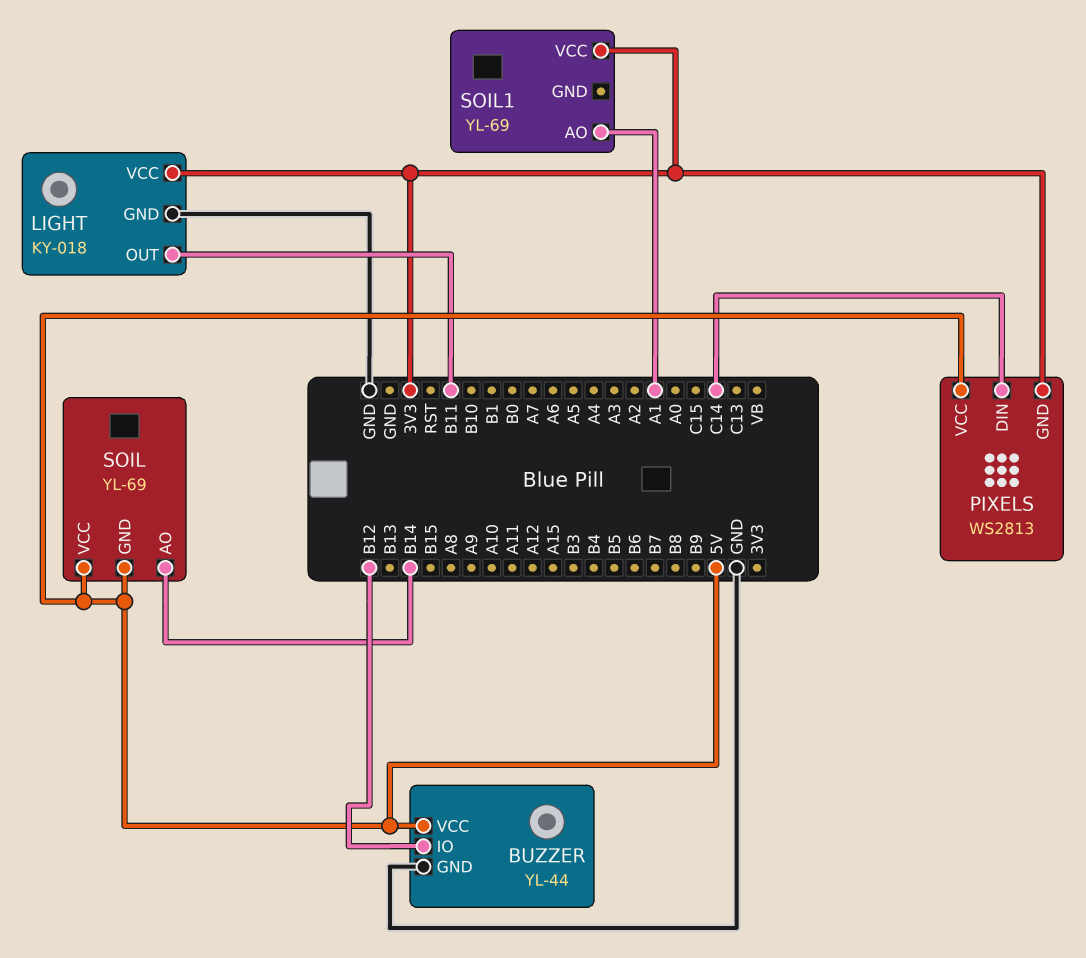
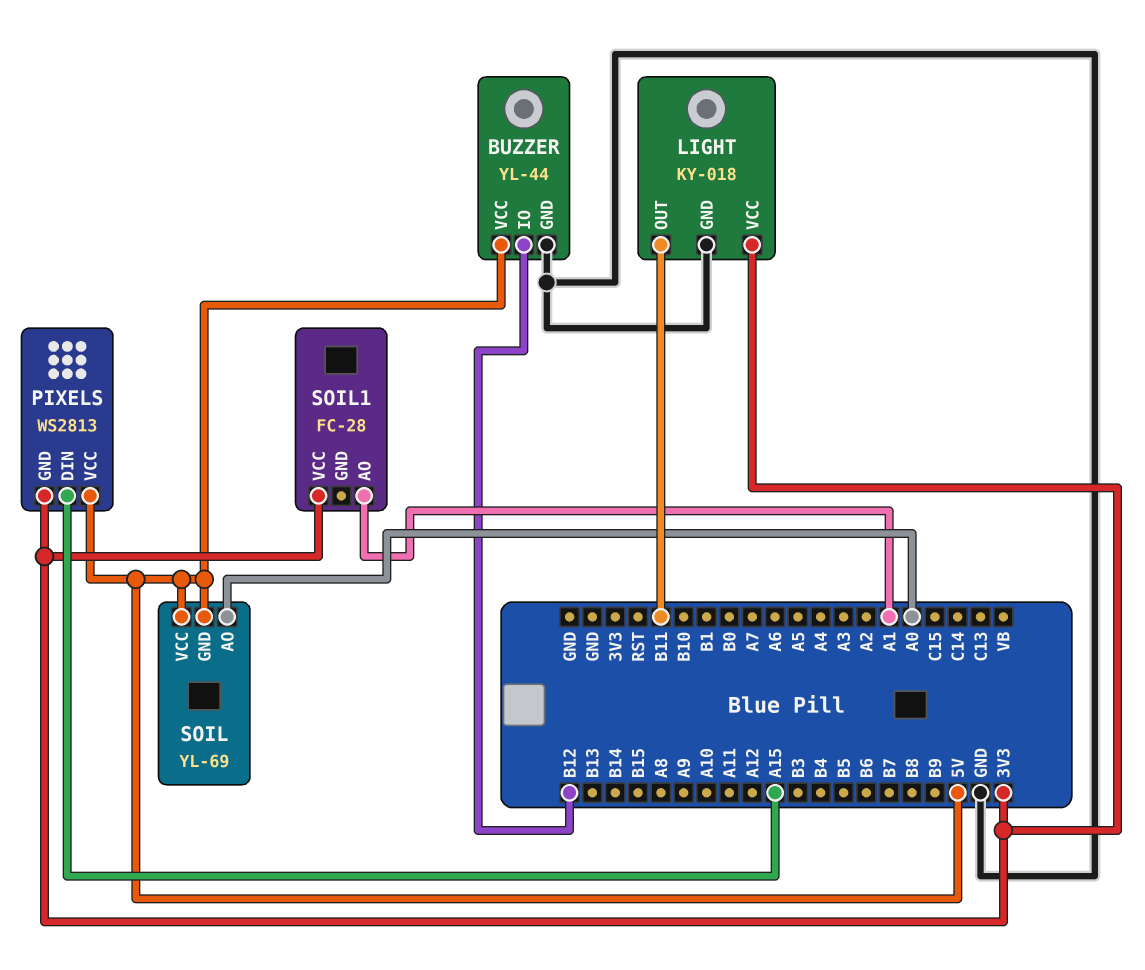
PIXELS pin DIN: C14 -> A15
SOIL pin AO: B14 -> A0
SOIL1: YL-69 -> FC-28

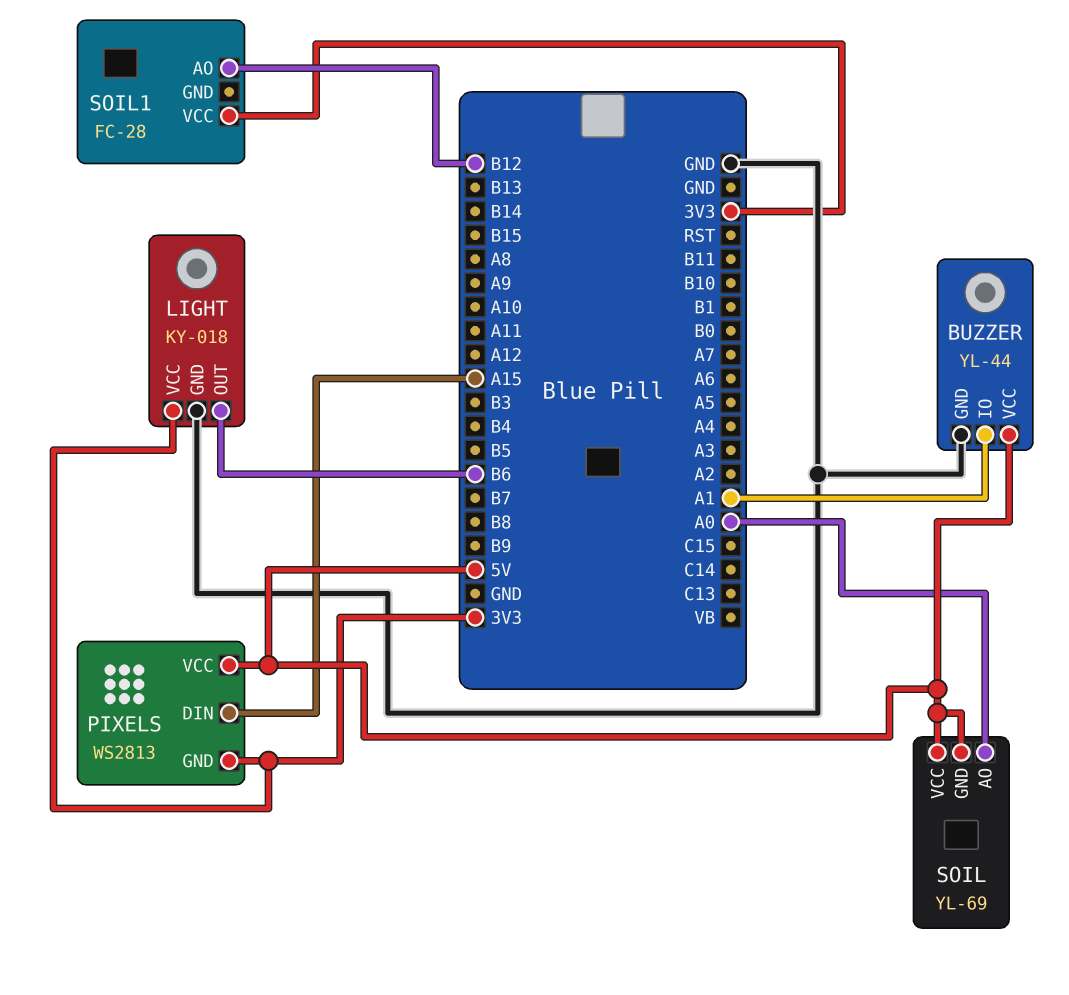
BUZZER pin IO: B12 -> A1
LIGHT pin OUT: B11 -> B6
SOIL1 pin AO: A1 -> B12

